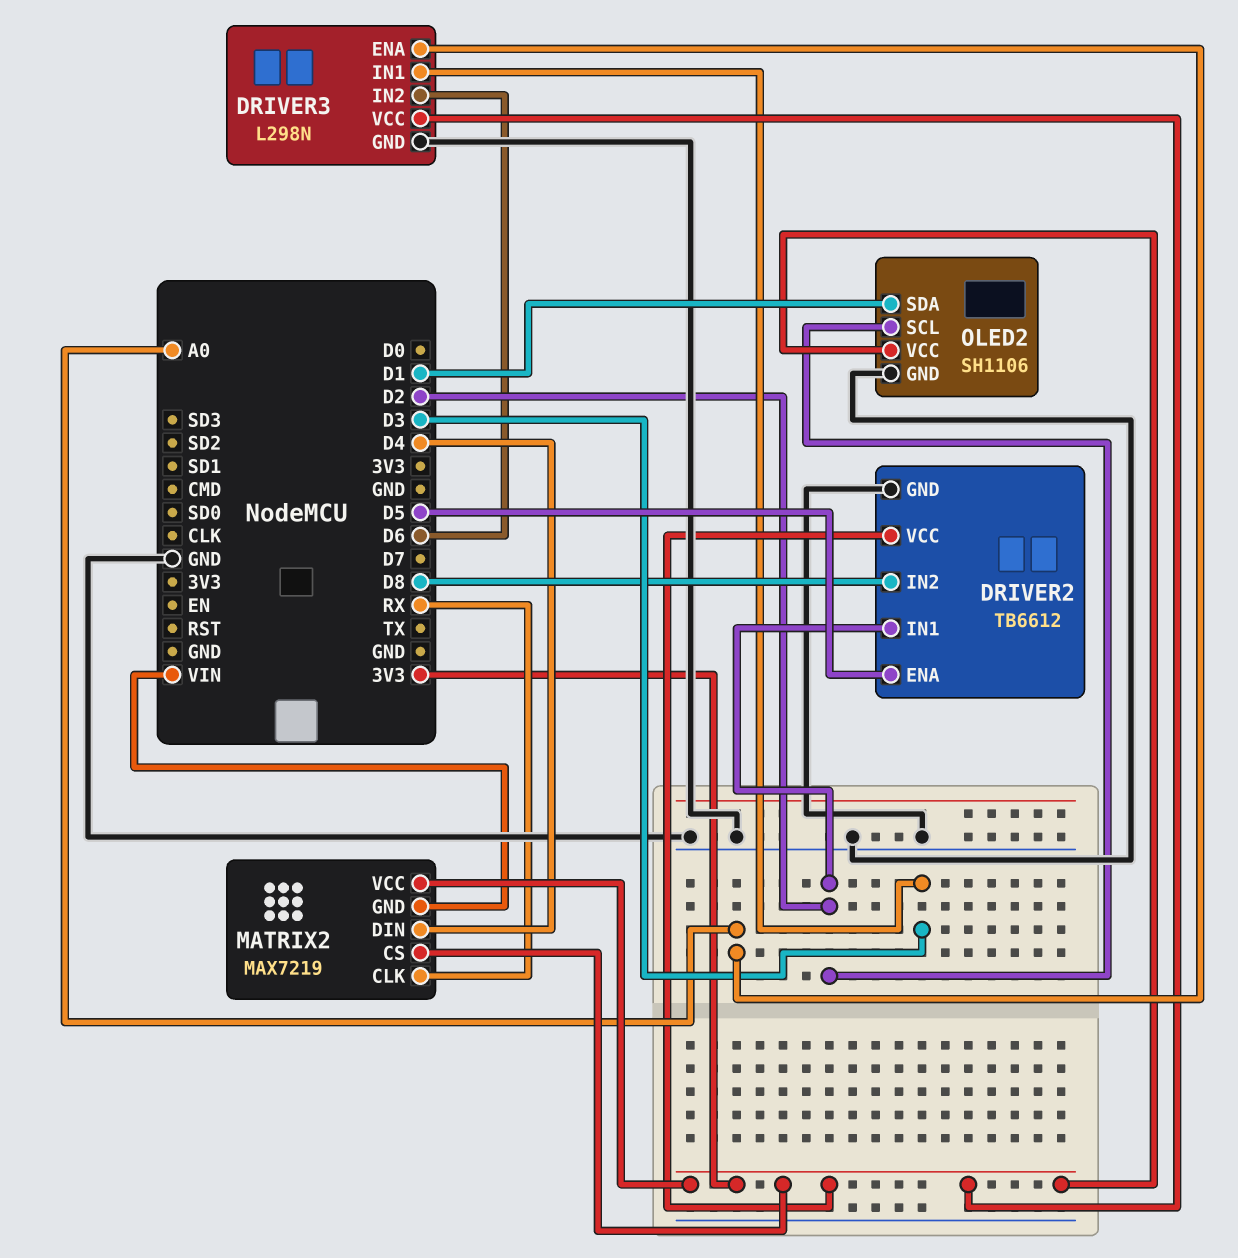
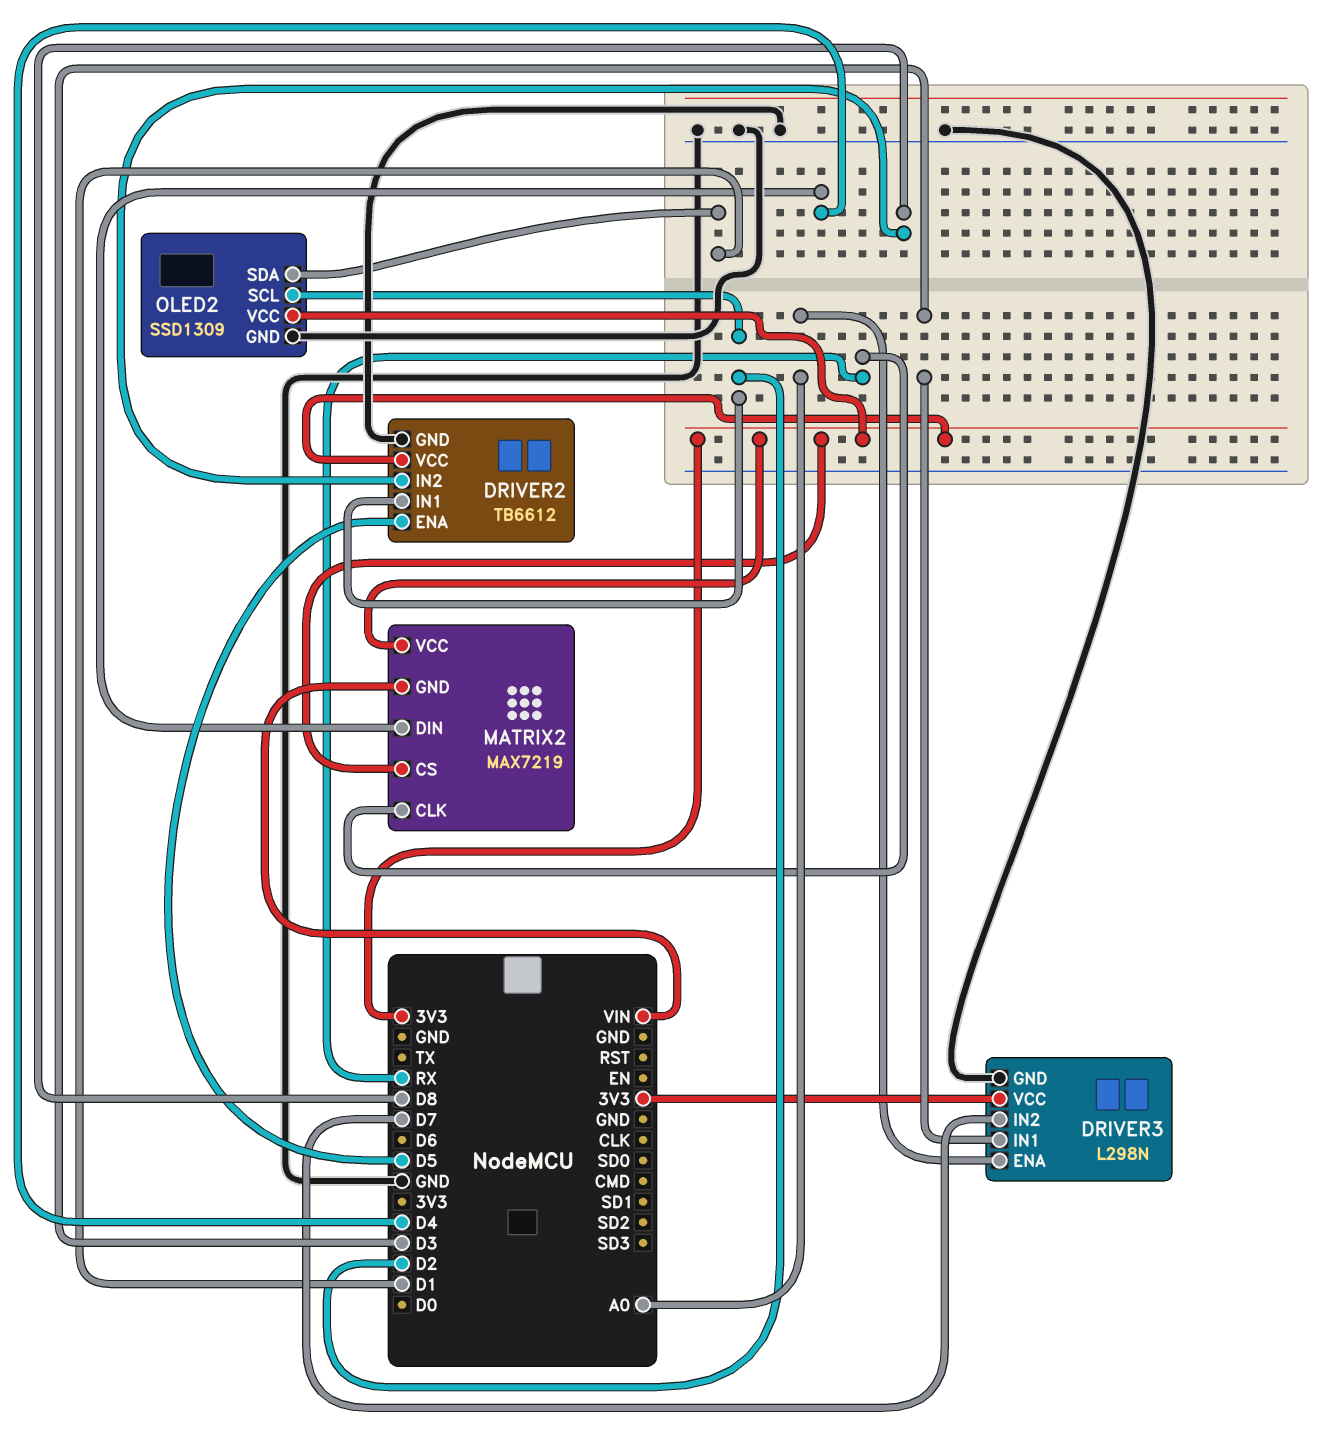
DRIVER3 pin IN2: D6 -> D7
OLED2: SH1106 -> SSD1309

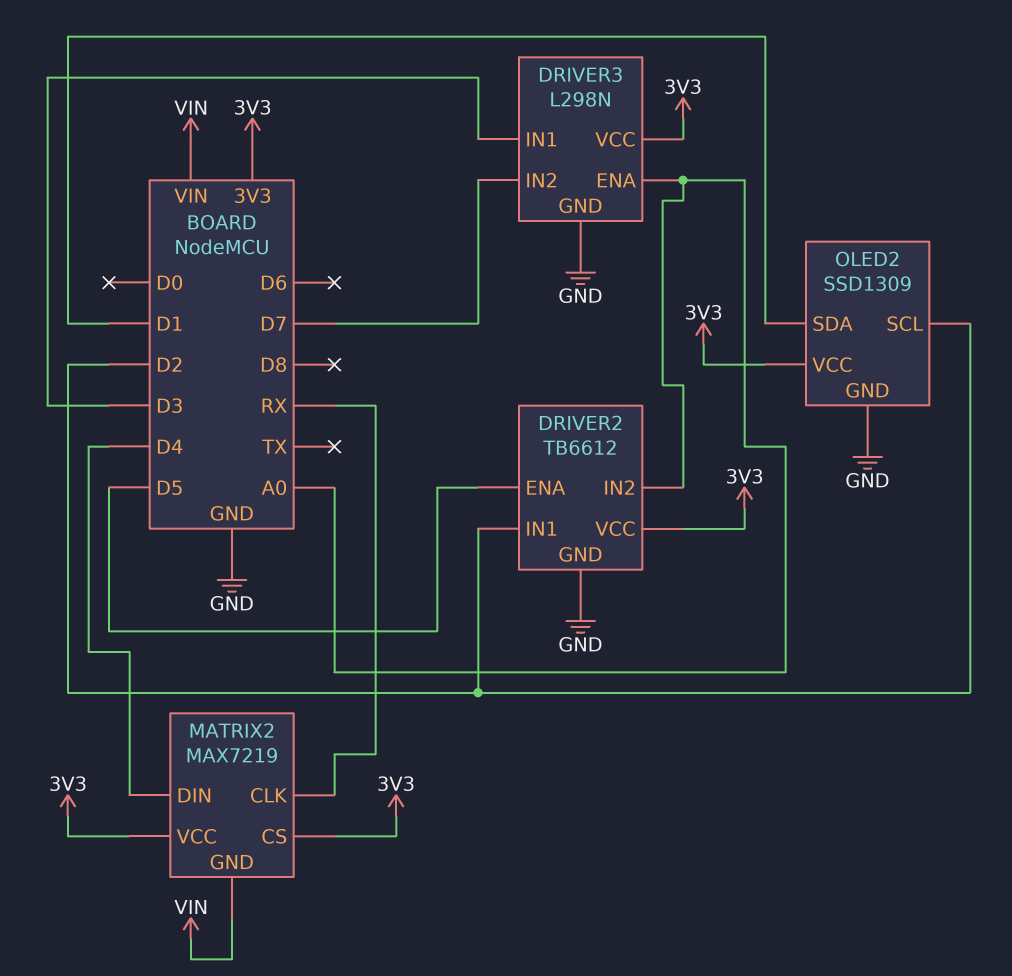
DRIVER2 pin IN2: D8 -> A0

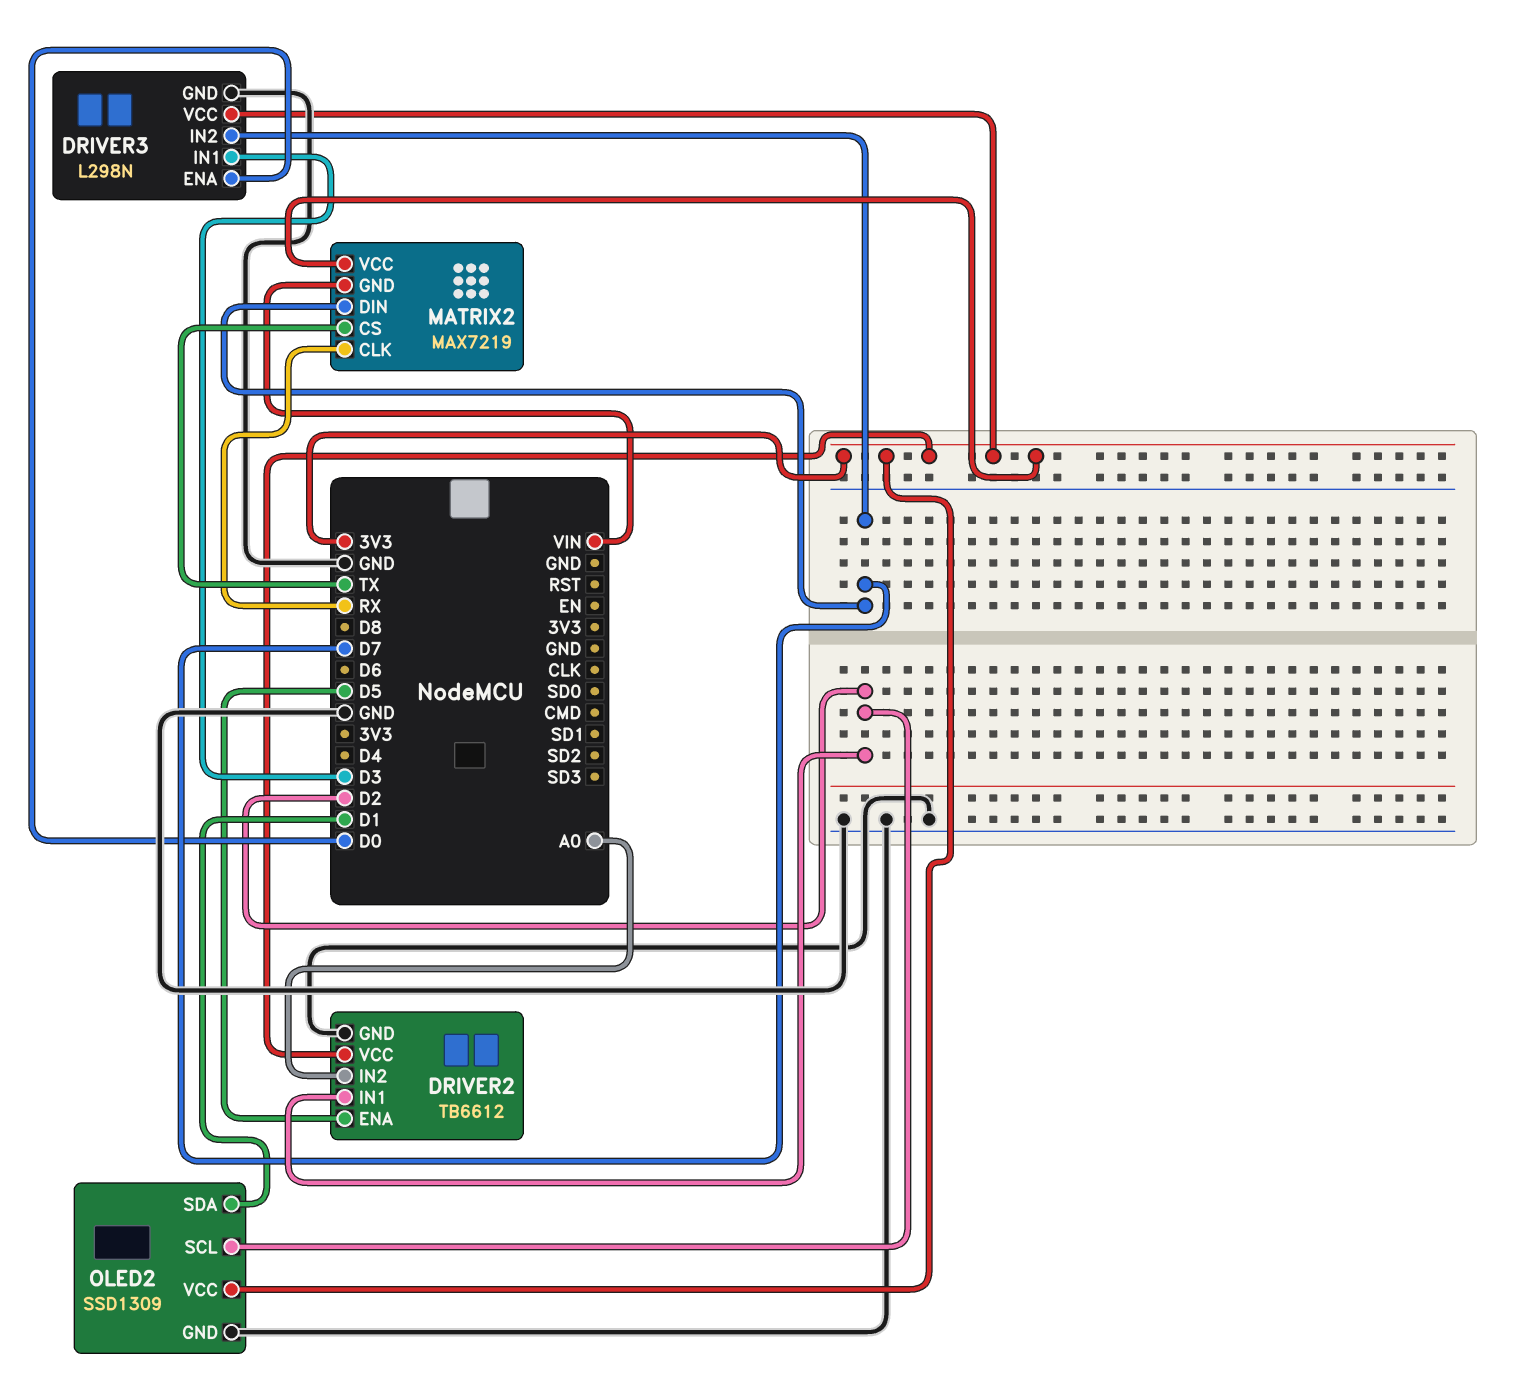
DRIVER3 pin ENA: A0 -> D0
MATRIX2 pin CS: 3V3 -> TX
MATRIX2 pin DIN: D4 -> D7

